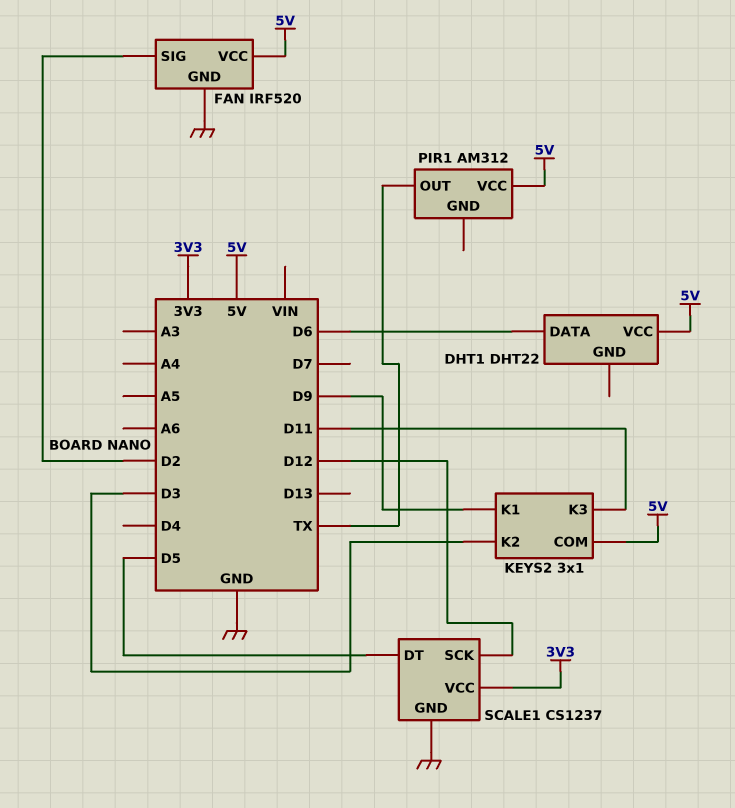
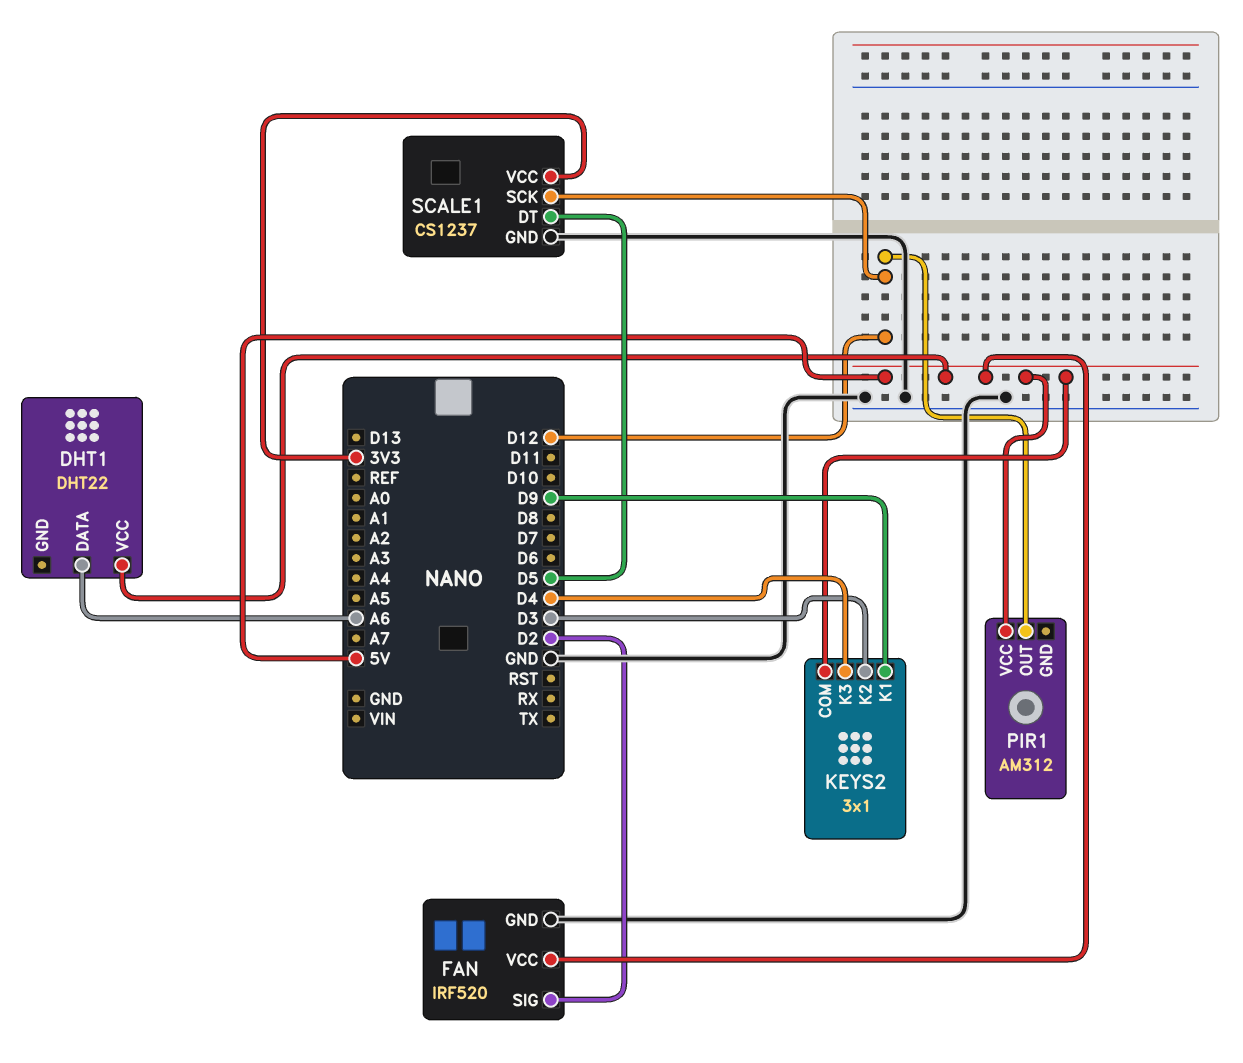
DHT1 pin DATA: D6 -> A6
KEYS2 pin K3: D11 -> D4
PIR1 pin OUT: TX -> D12

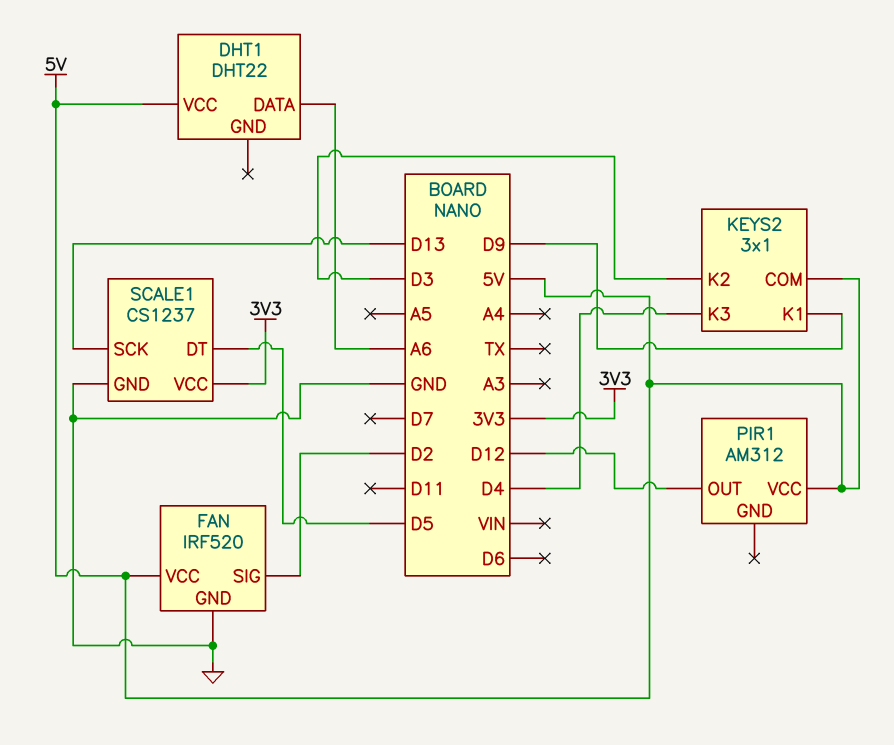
SCALE1 pin SCK: D12 -> D13

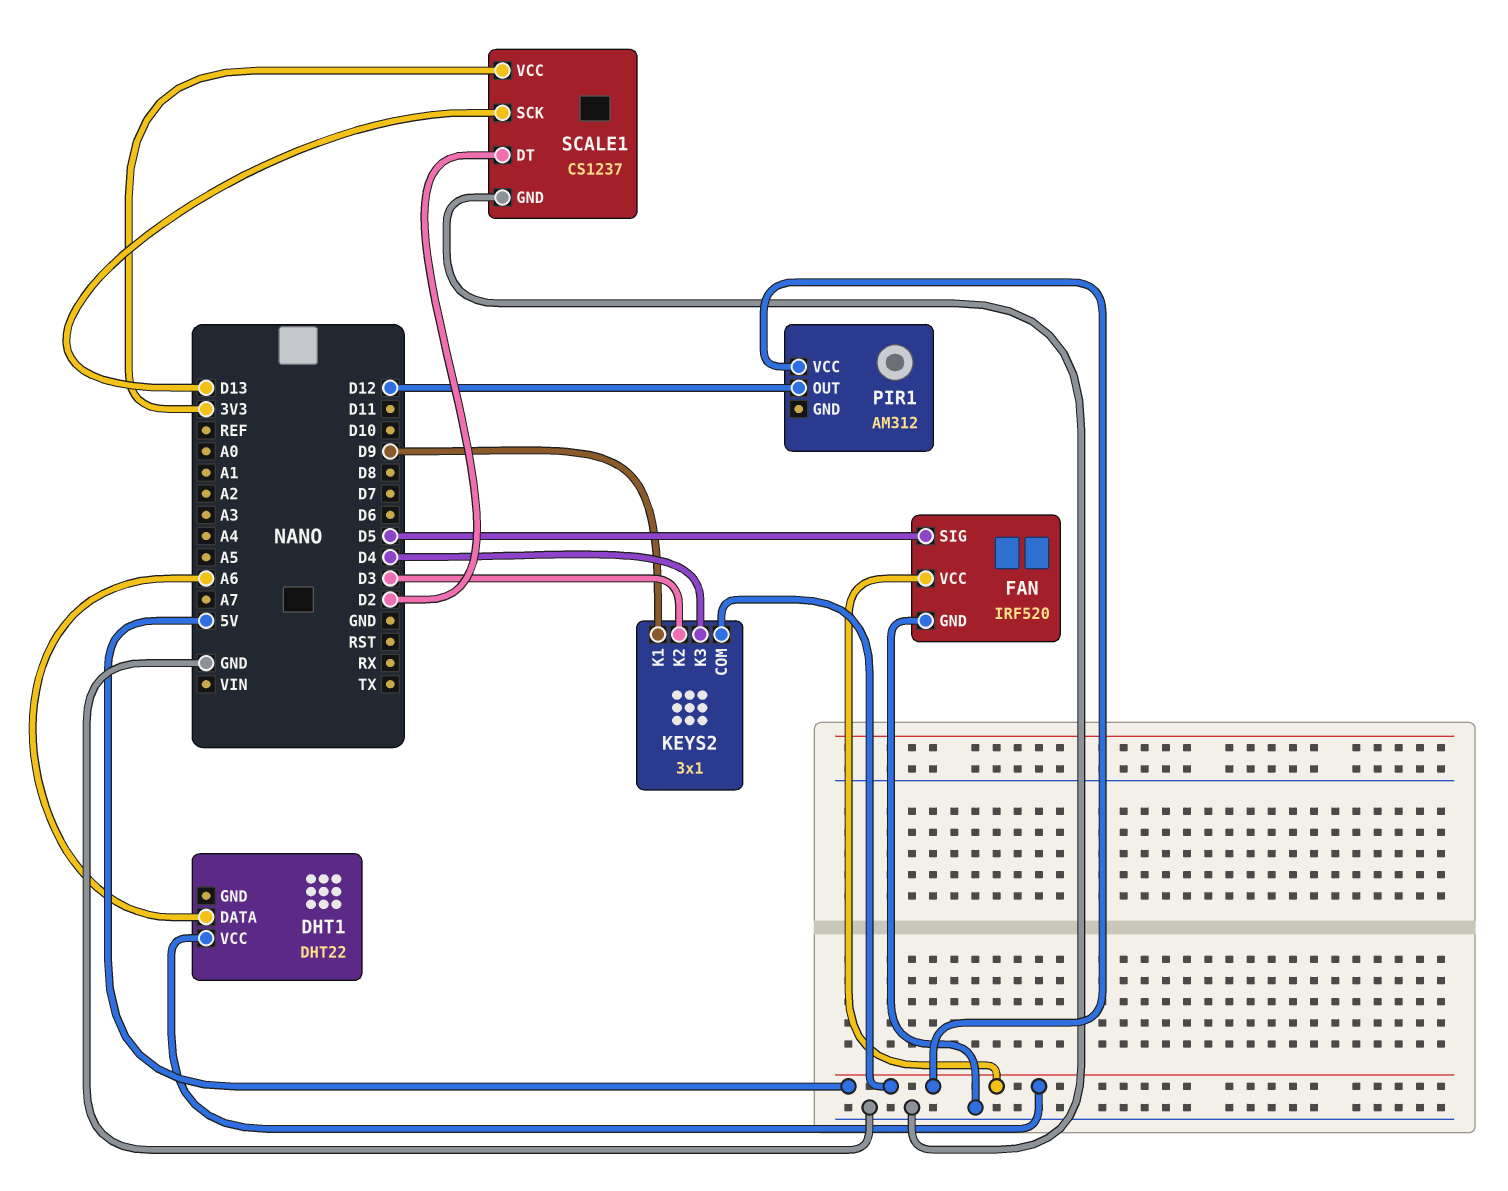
FAN pin SIG: D2 -> D5
SCALE1 pin DT: D5 -> D2

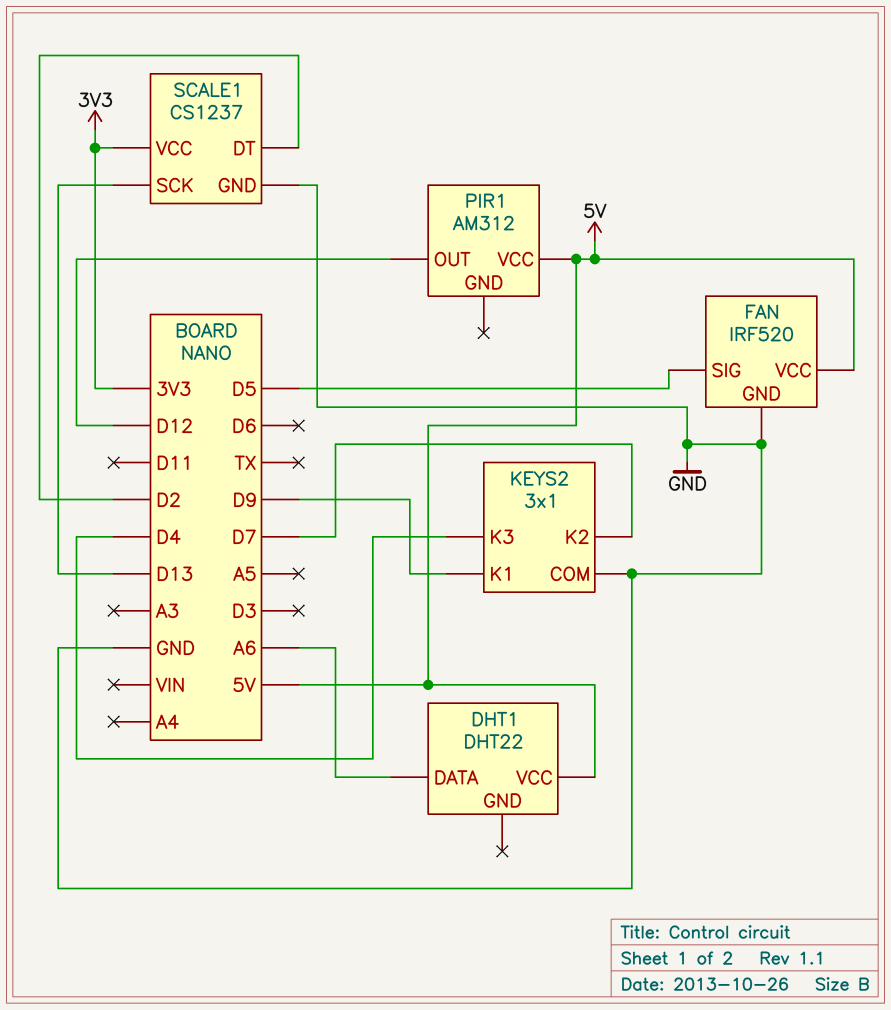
KEYS2 pin COM: 5V -> GND
KEYS2 pin K2: D3 -> D7

